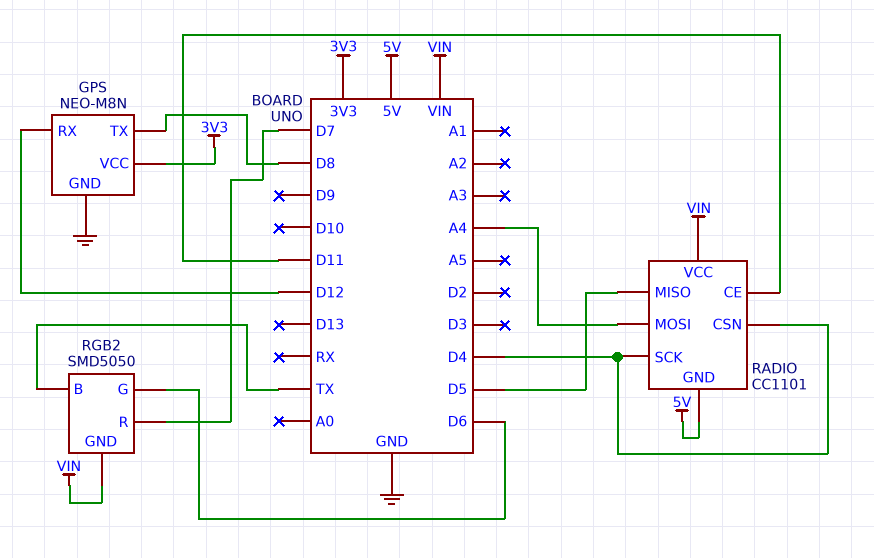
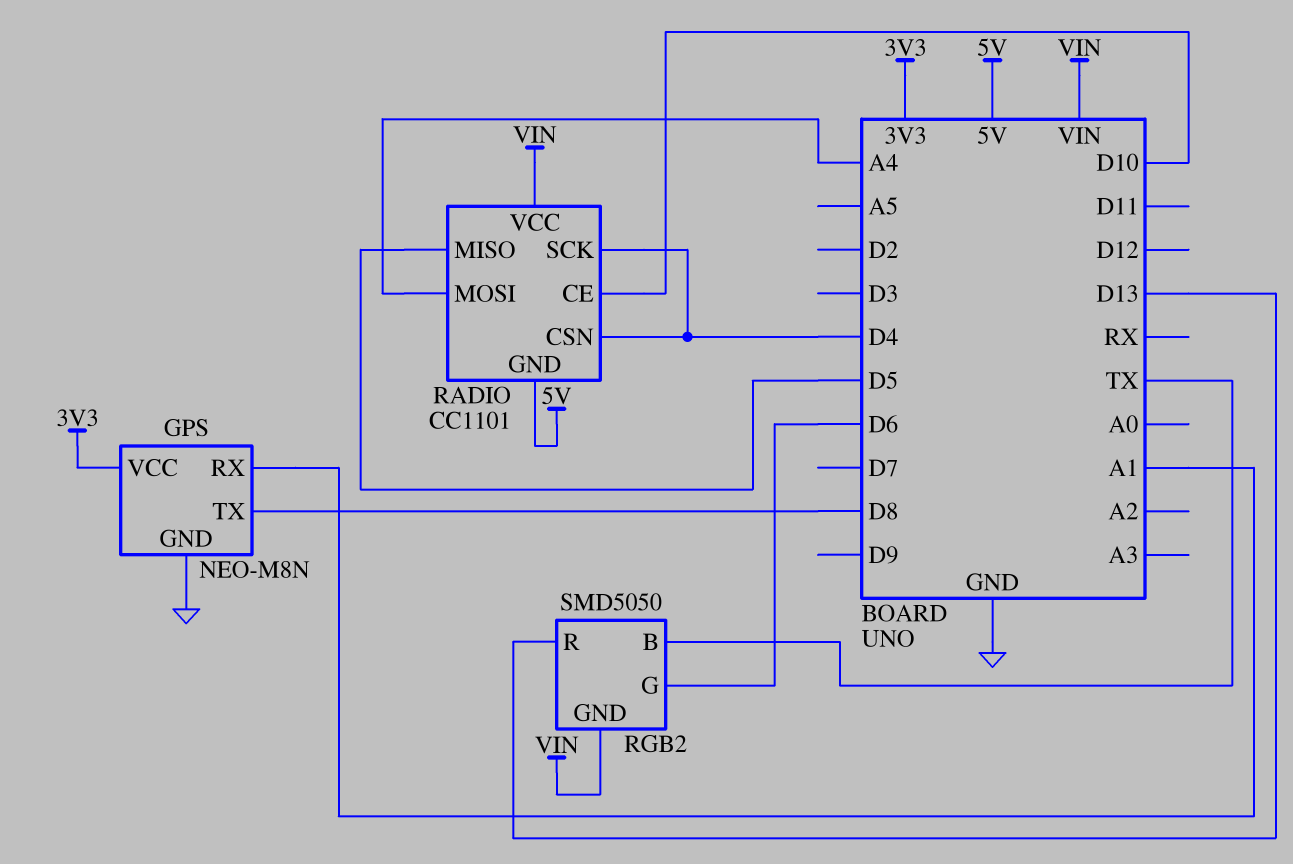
GPS pin RX: D12 -> A1
RADIO pin CE: D11 -> D10
RGB2 pin R: D7 -> D13

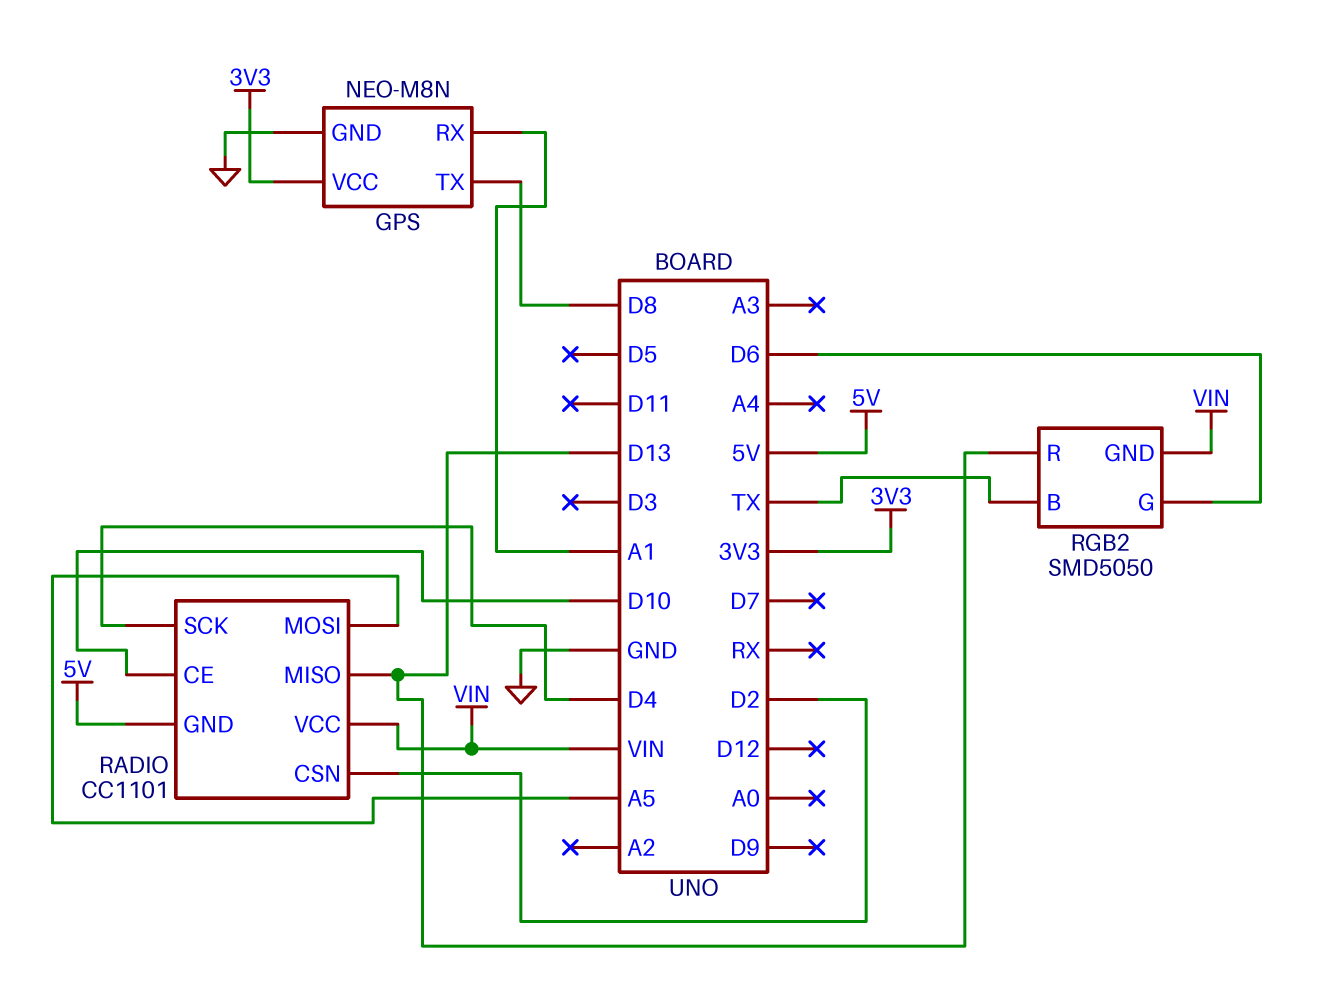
RADIO pin CSN: D4 -> D2
RADIO pin MISO: D5 -> D13
RADIO pin MOSI: A4 -> A5

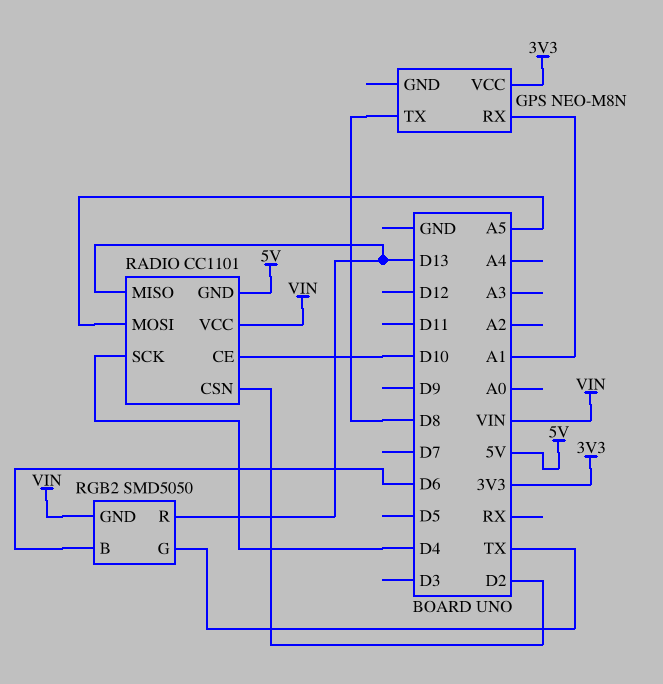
GPS pin GND: GND -> none
RGB2 pin B: TX -> D6
RGB2 pin G: D6 -> TX

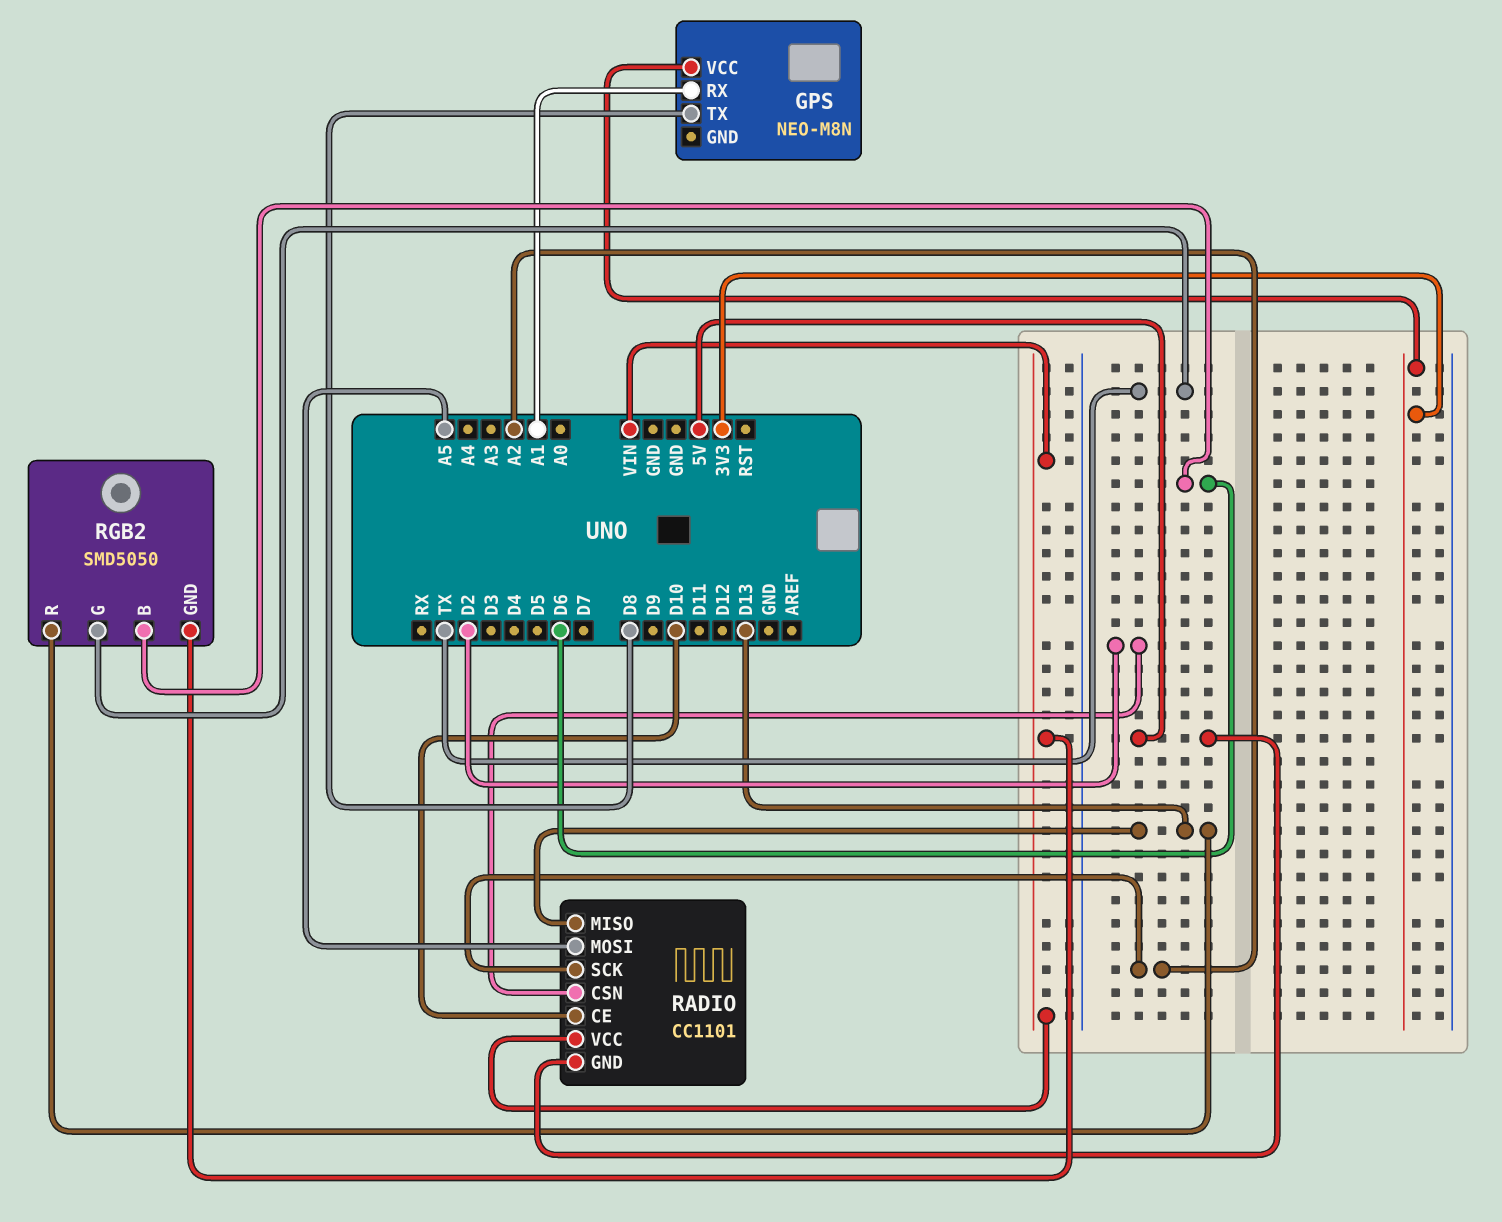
RADIO pin SCK: D4 -> A2

